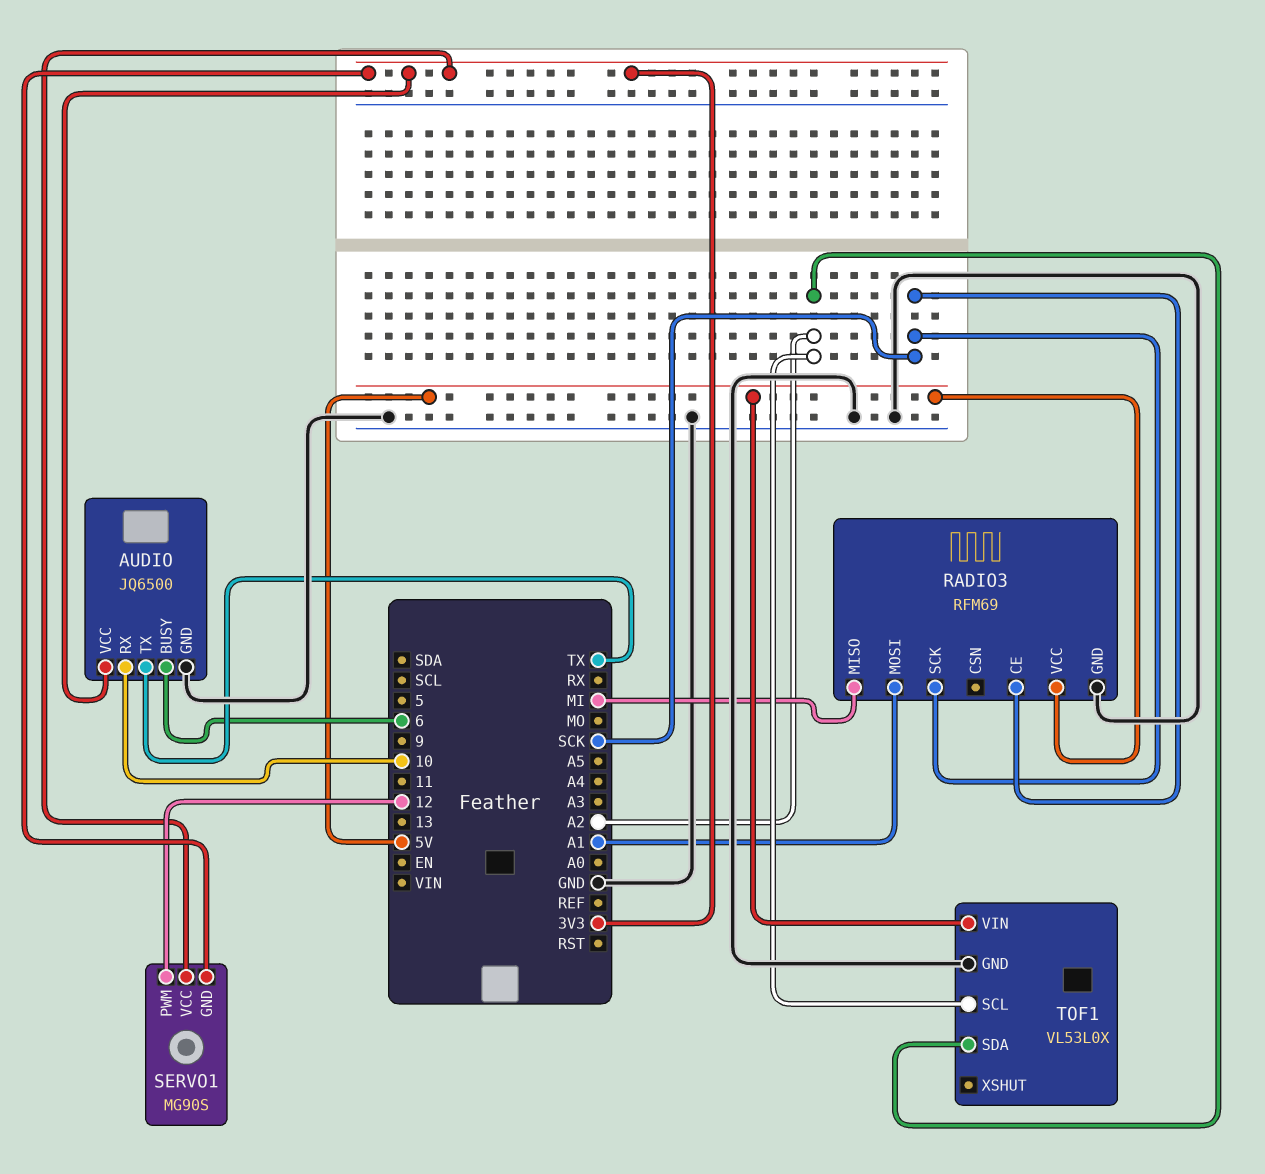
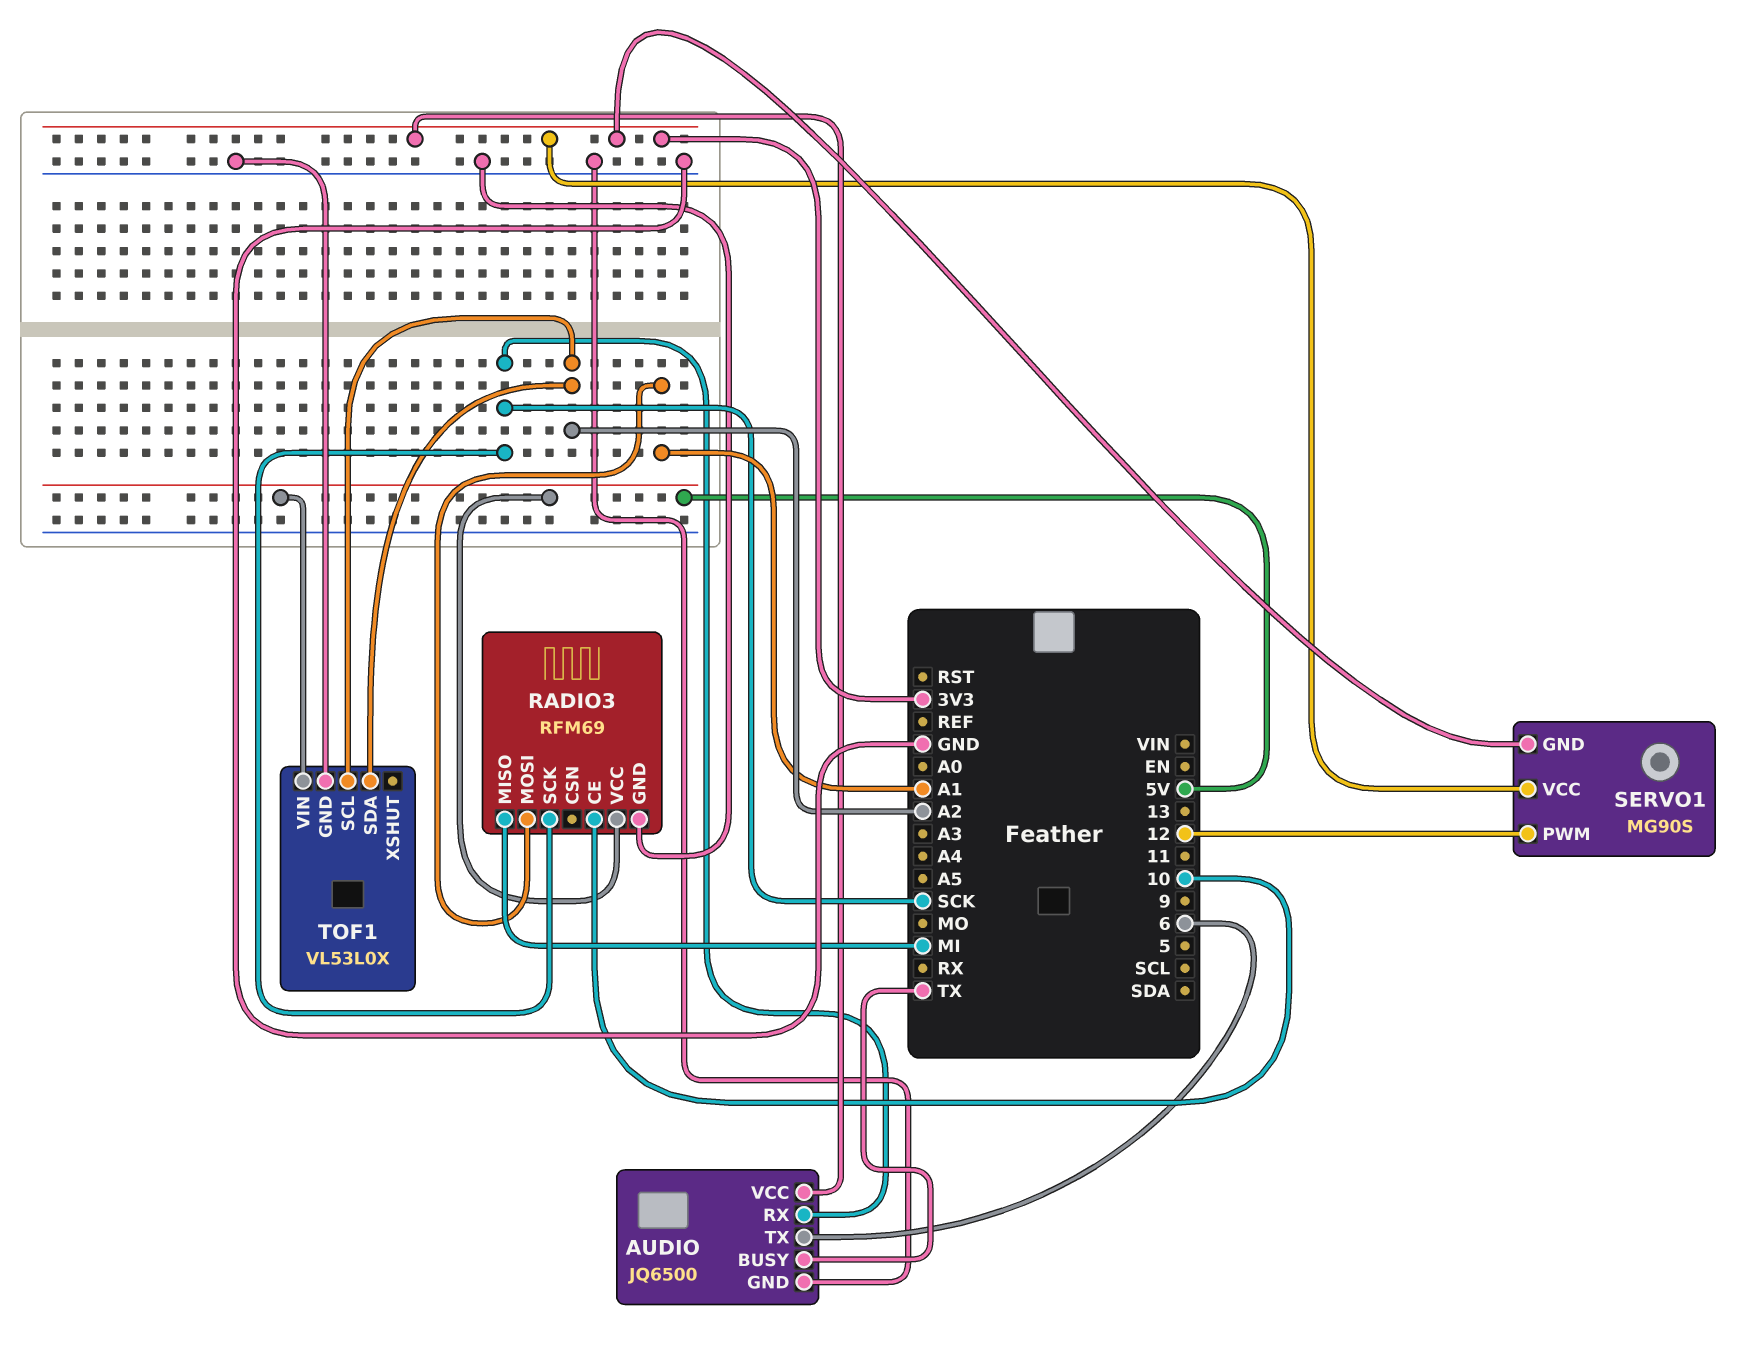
AUDIO pin BUSY: 6 -> TX
AUDIO pin RX: 10 -> SCK
AUDIO pin TX: TX -> 6
RADIO3 pin CE: SCK -> 10

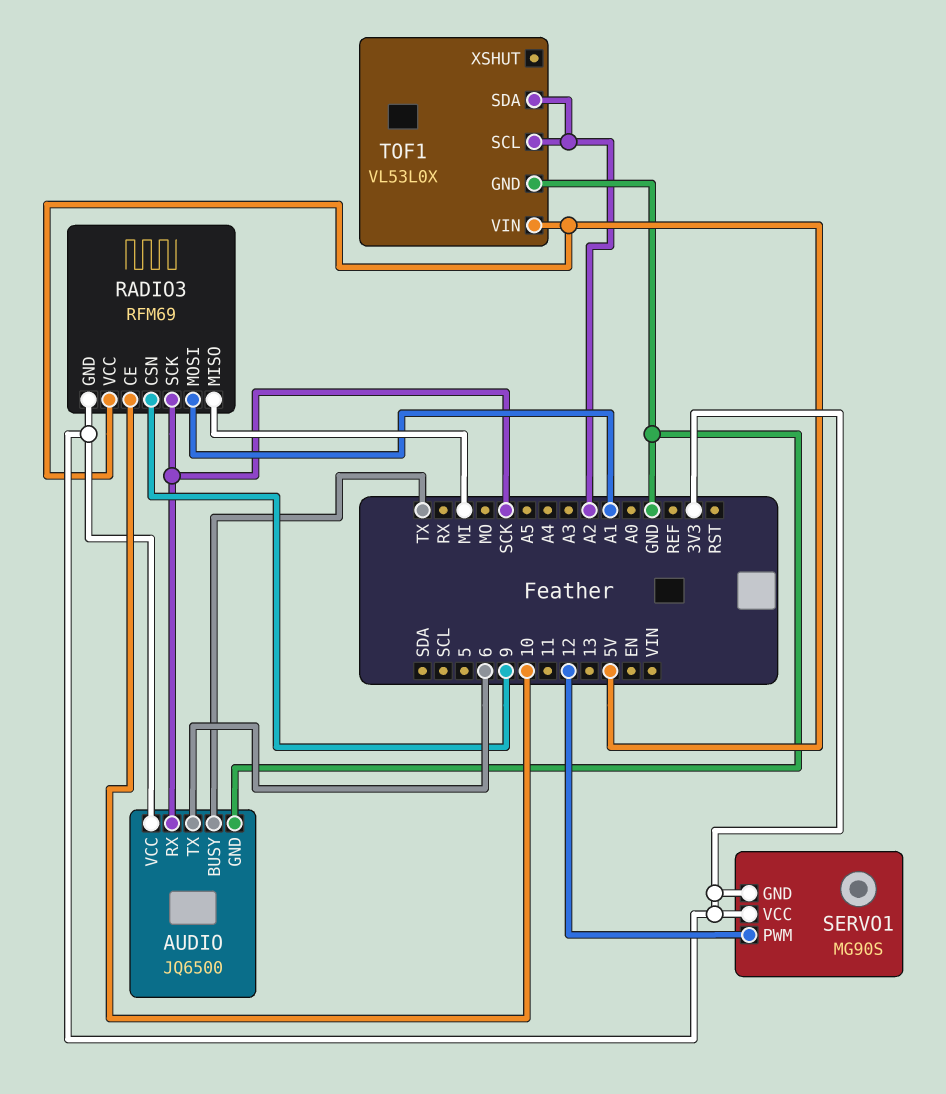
RADIO3 pin CSN: none -> 9
RADIO3 pin GND: GND -> 3V3

